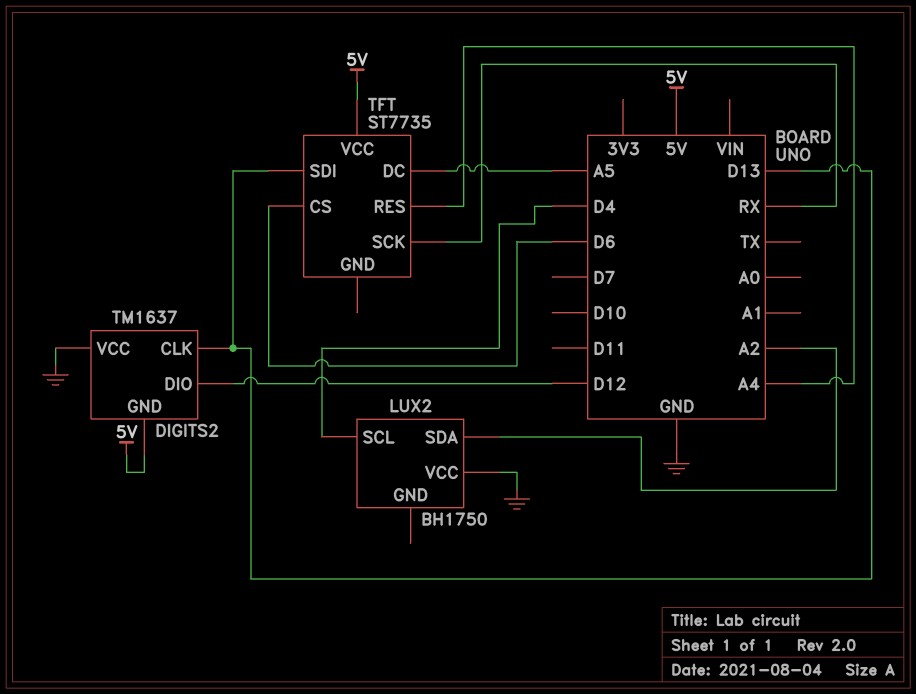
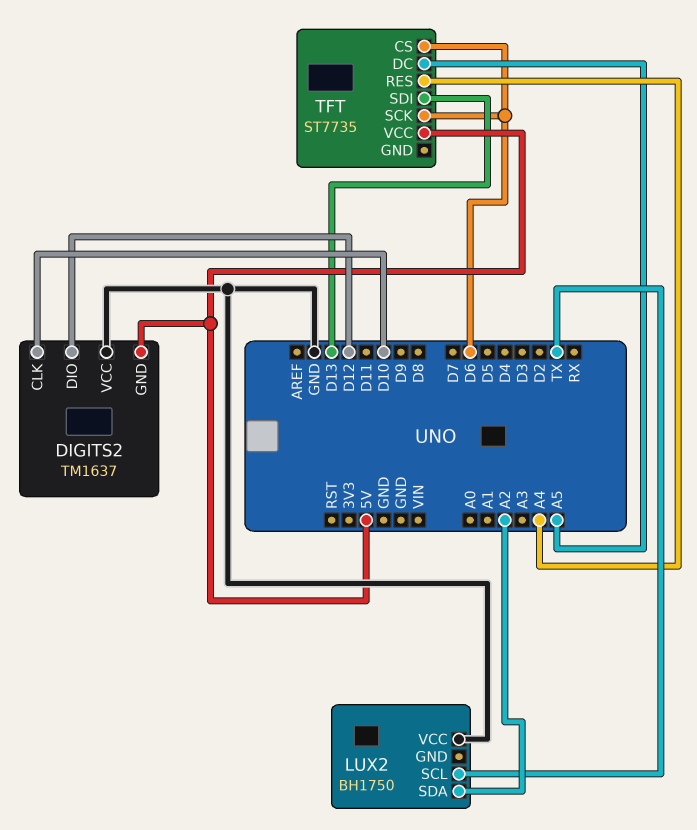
DIGITS2 pin CLK: D13 -> D10
LUX2 pin SCL: D4 -> TX
TFT pin SCK: RX -> D6

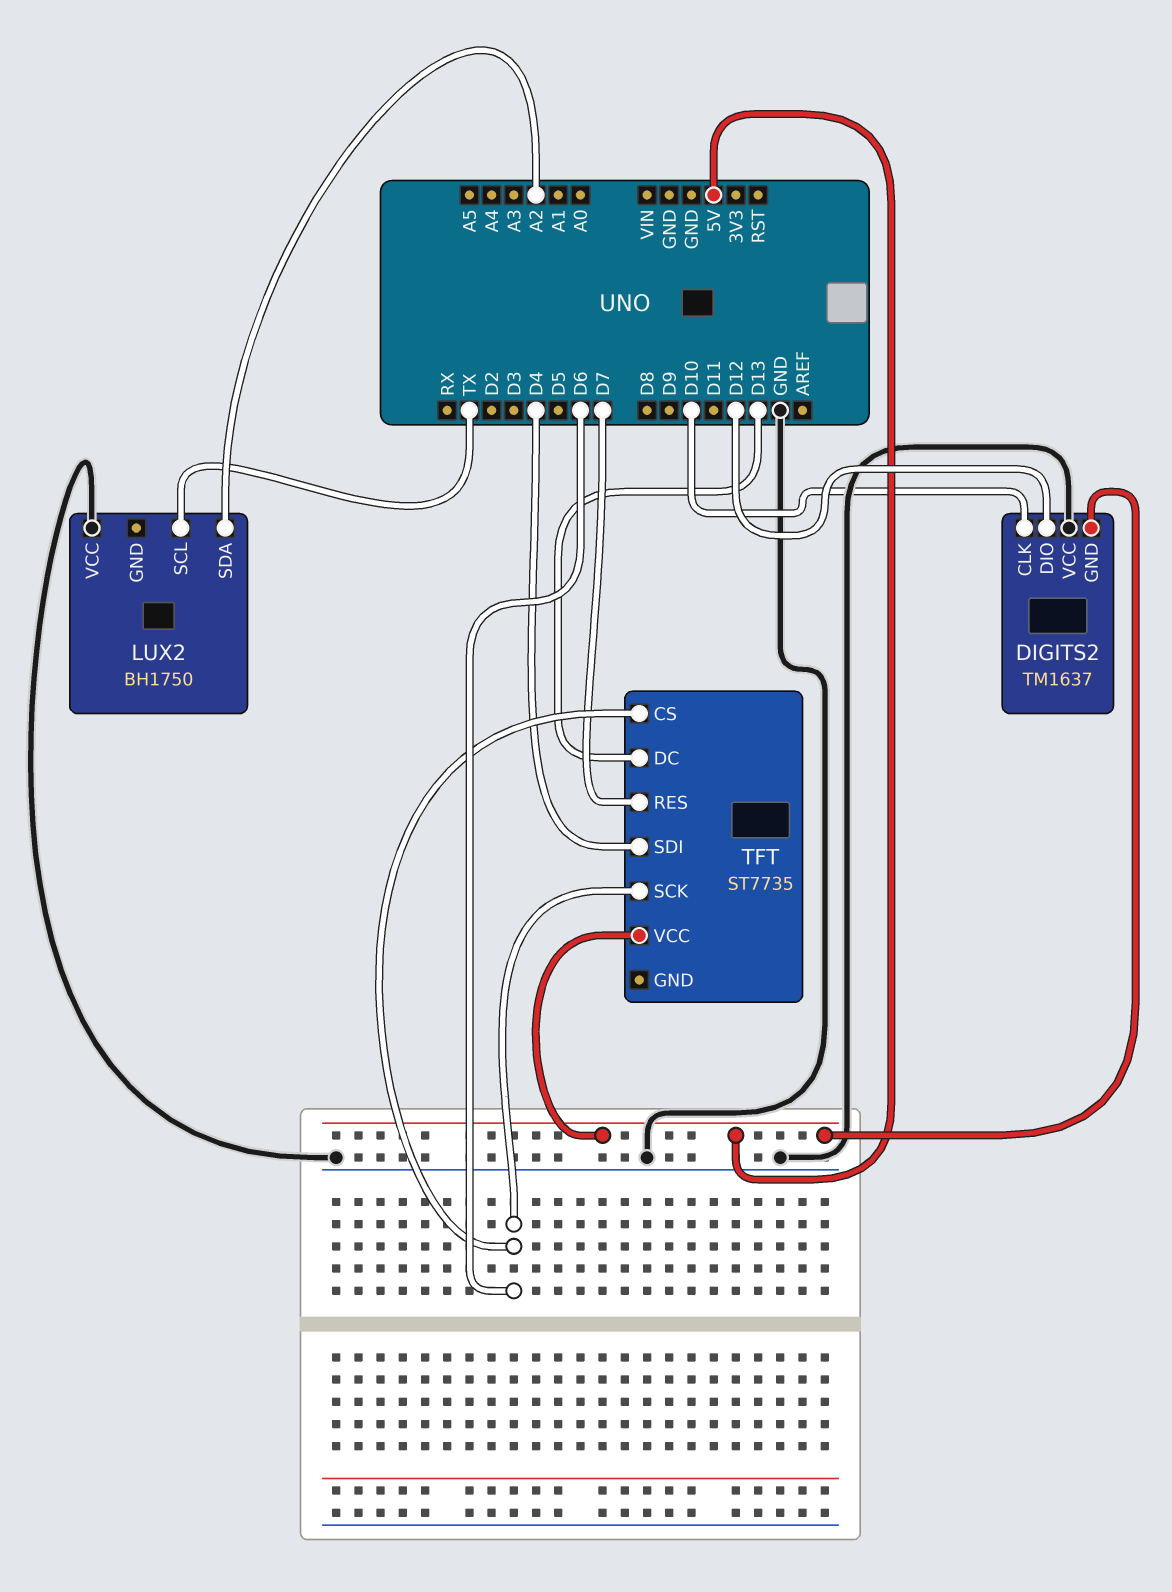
TFT pin DC: A5 -> D13
TFT pin RES: A4 -> D7
TFT pin SDI: D13 -> D4

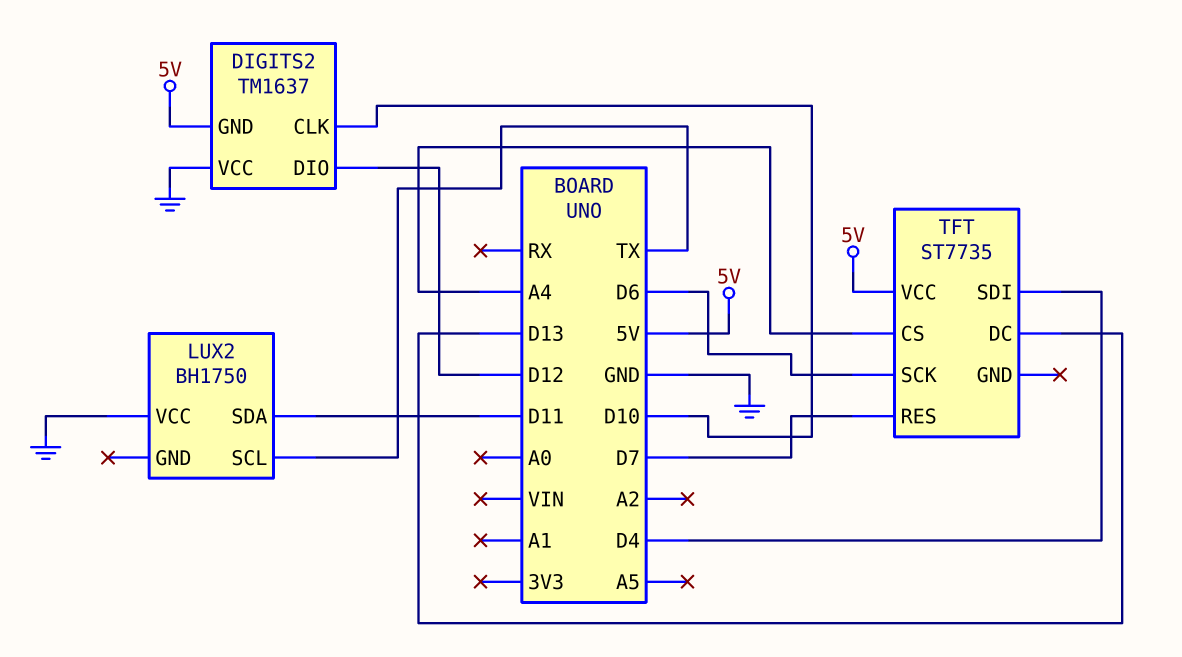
LUX2 pin SDA: A2 -> D11
TFT pin CS: D6 -> A4

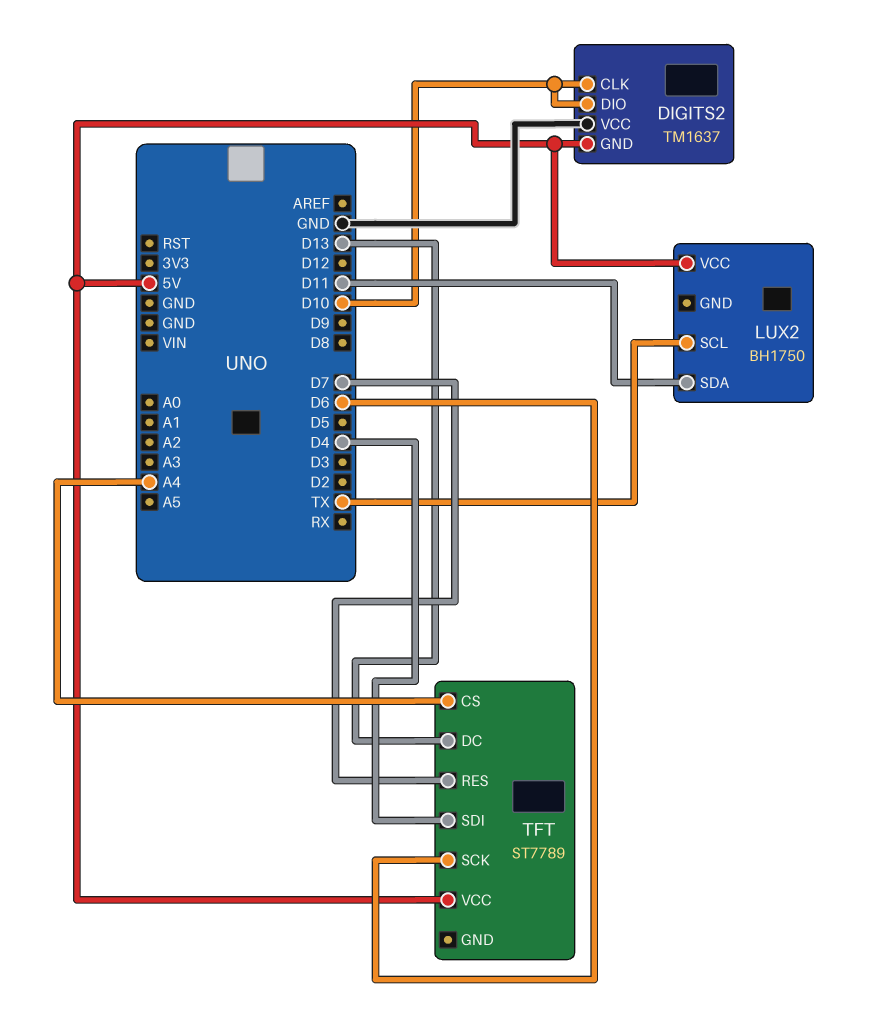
DIGITS2 pin DIO: D12 -> D10
LUX2 pin VCC: GND -> 5V
TFT: ST7735 -> ST7789

